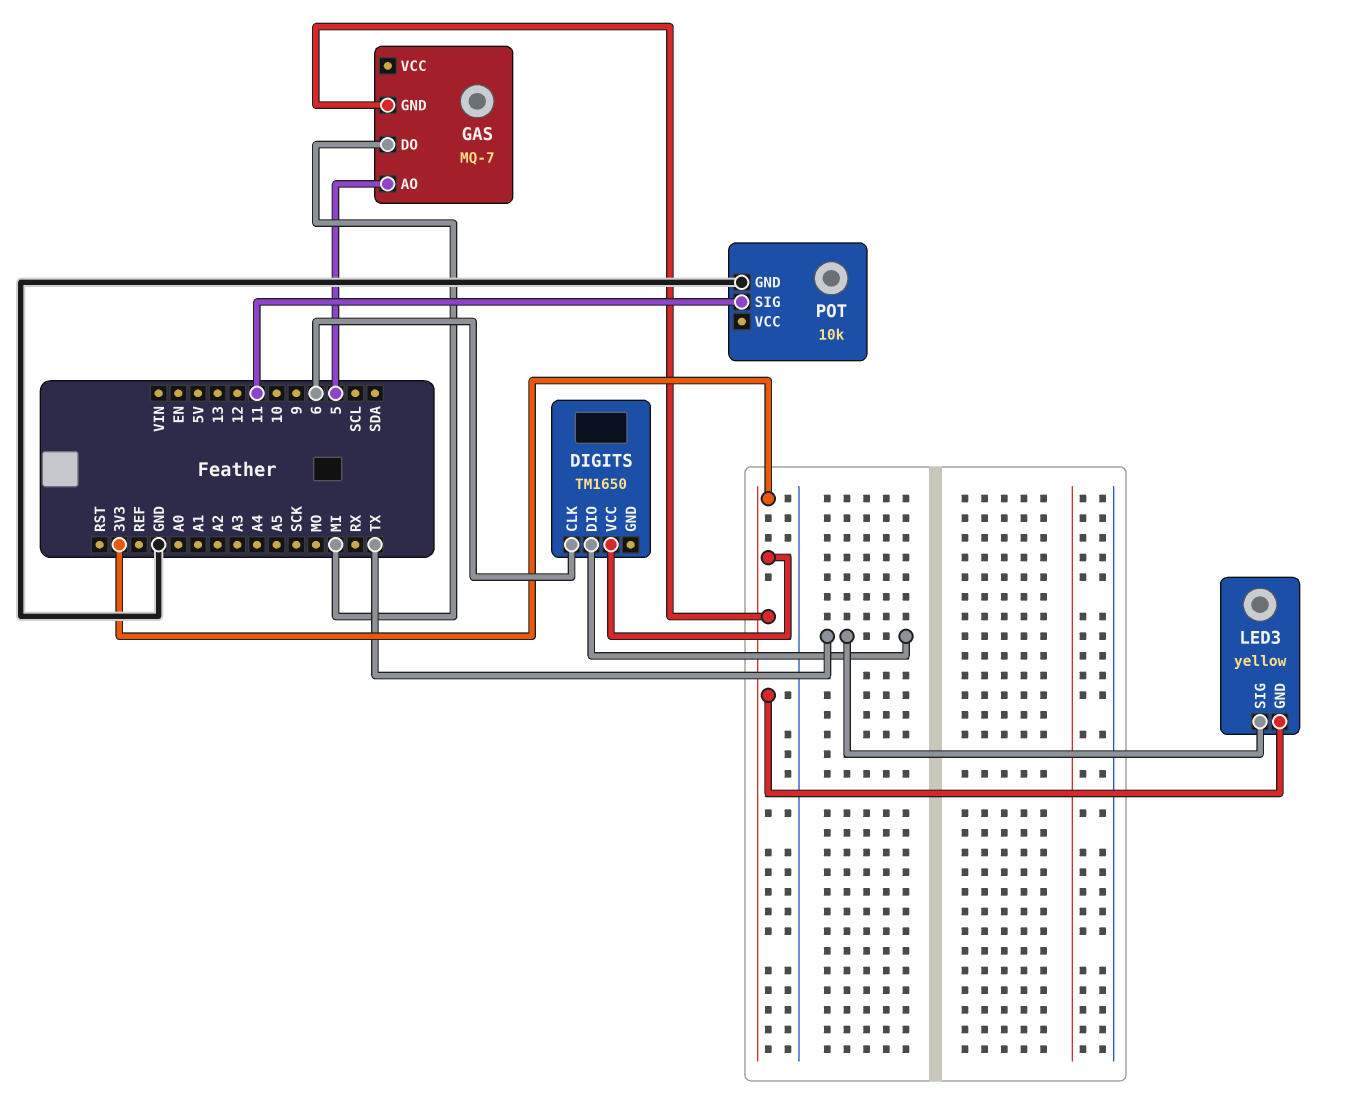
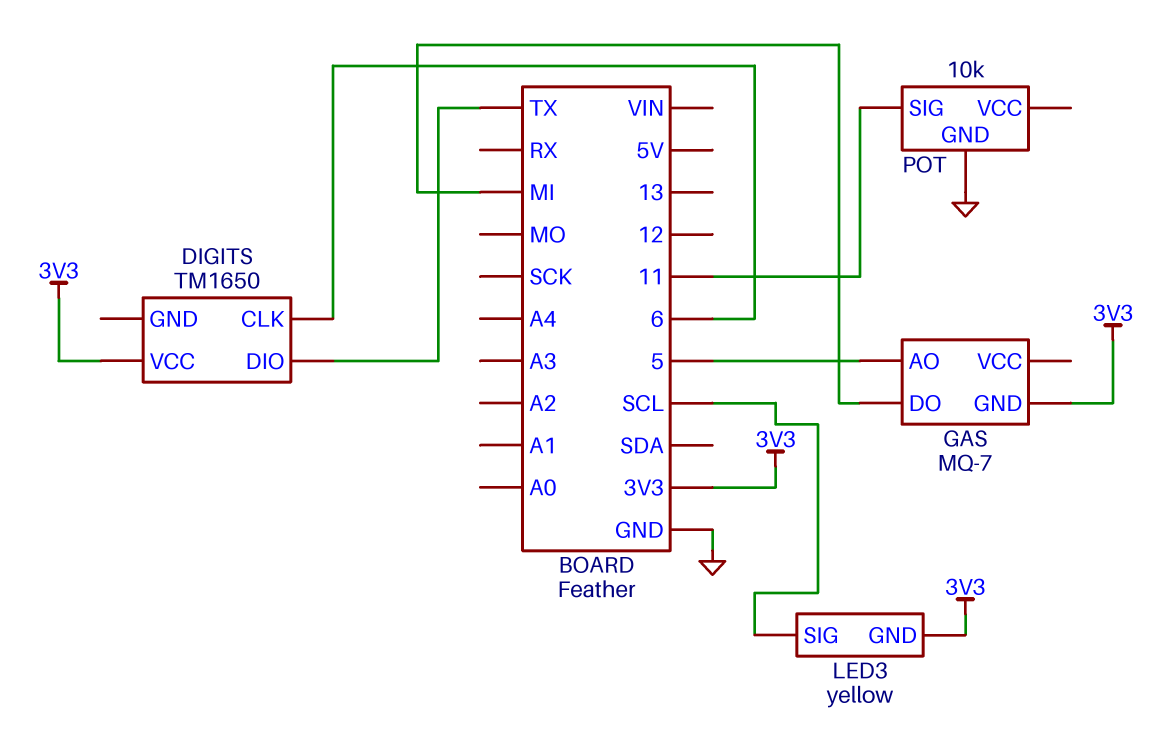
LED3 pin SIG: TX -> SCL

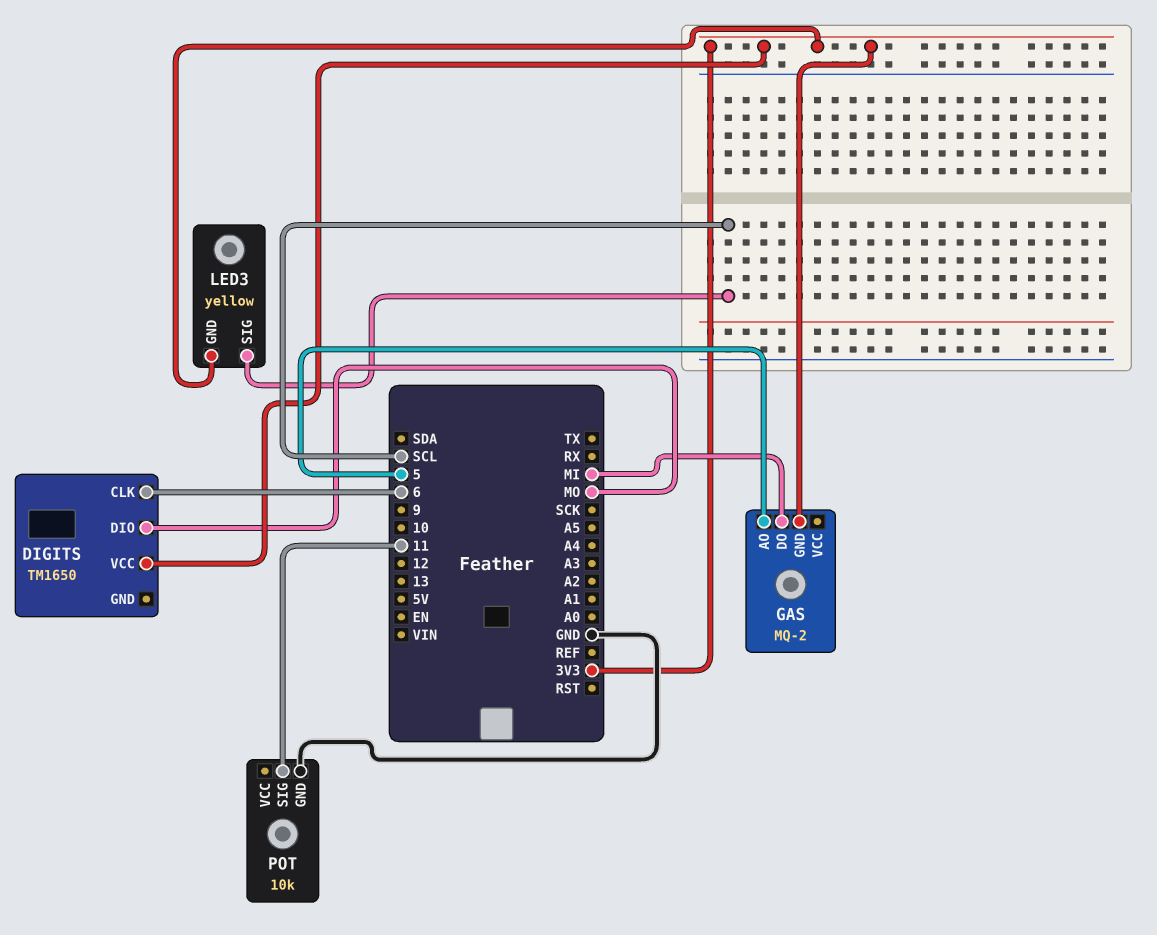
DIGITS pin DIO: TX -> MO
GAS: MQ-7 -> MQ-2

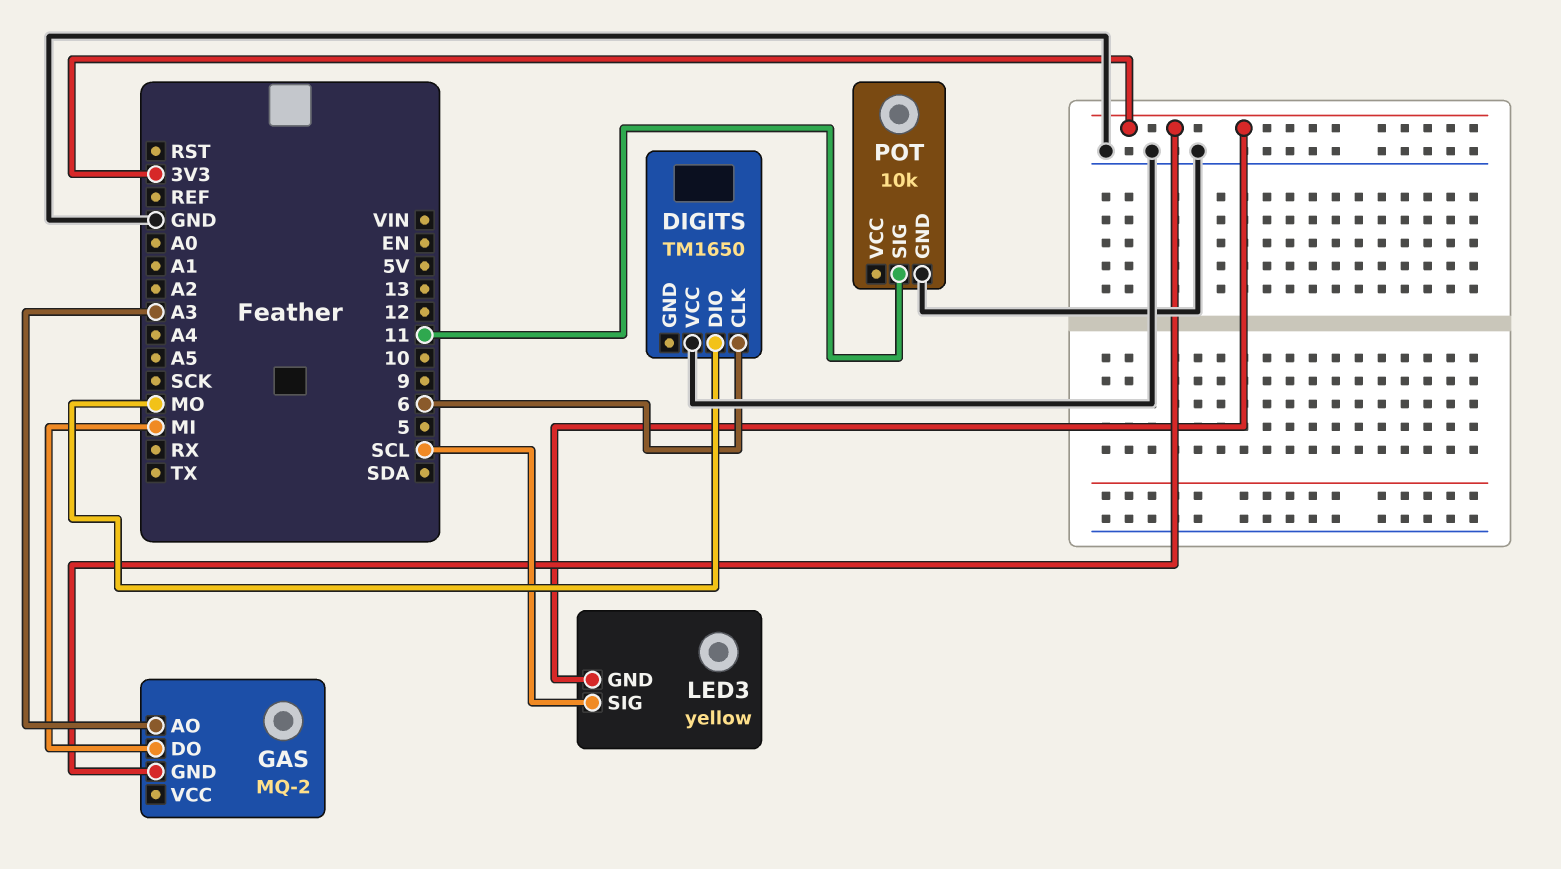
DIGITS pin VCC: 3V3 -> GND
GAS pin AO: 5 -> A3

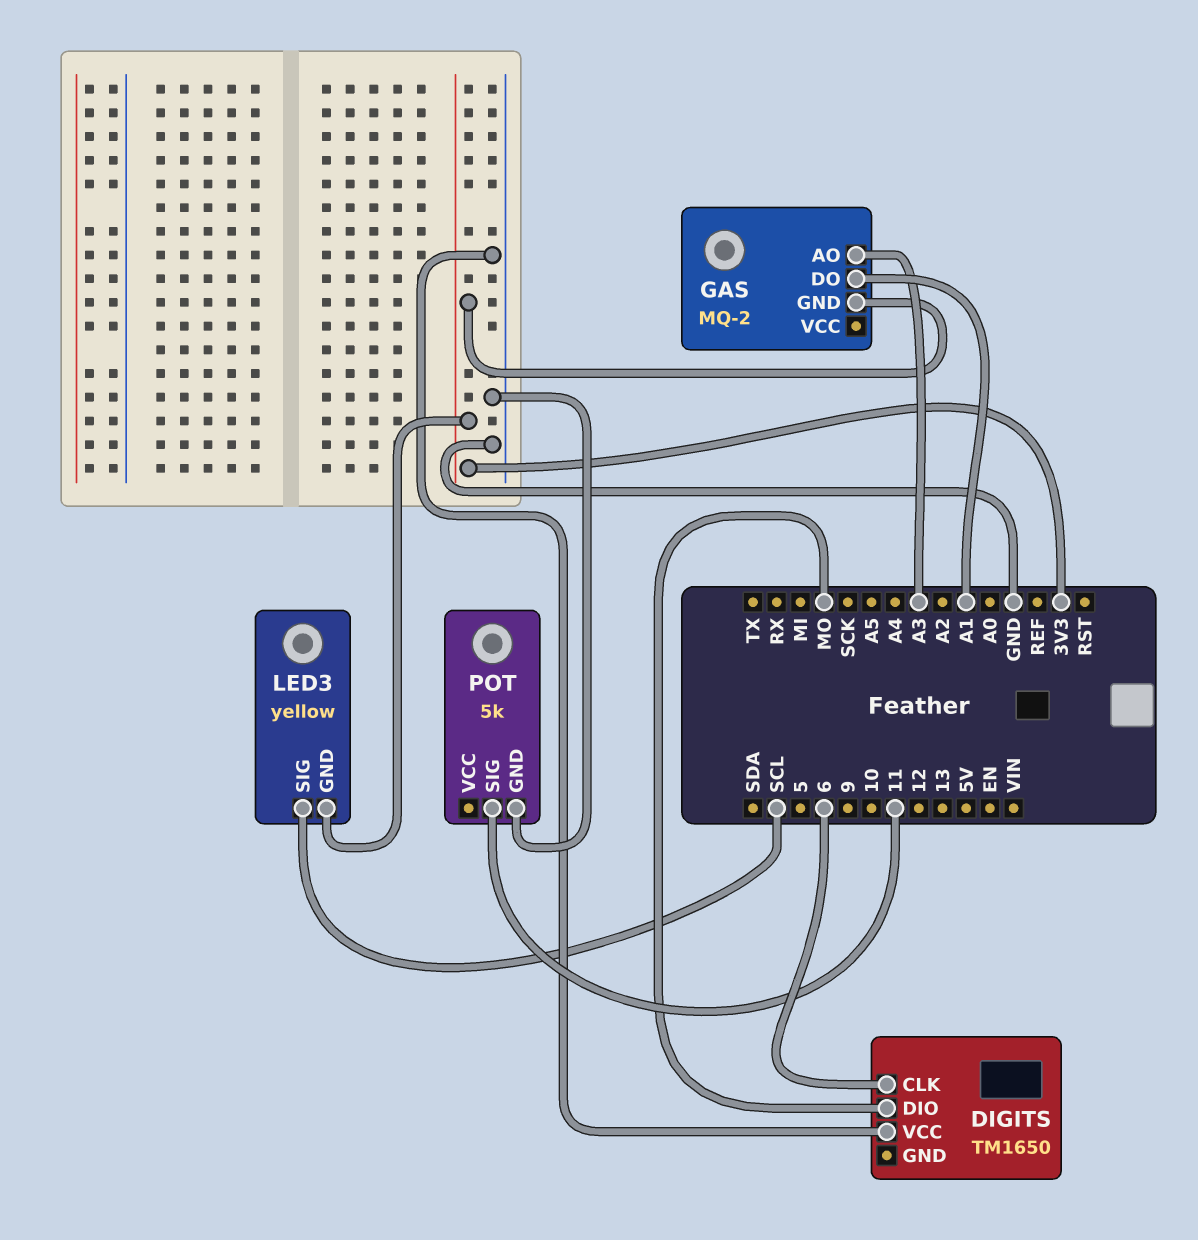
GAS pin DO: MI -> A1
POT: 10k -> 5k

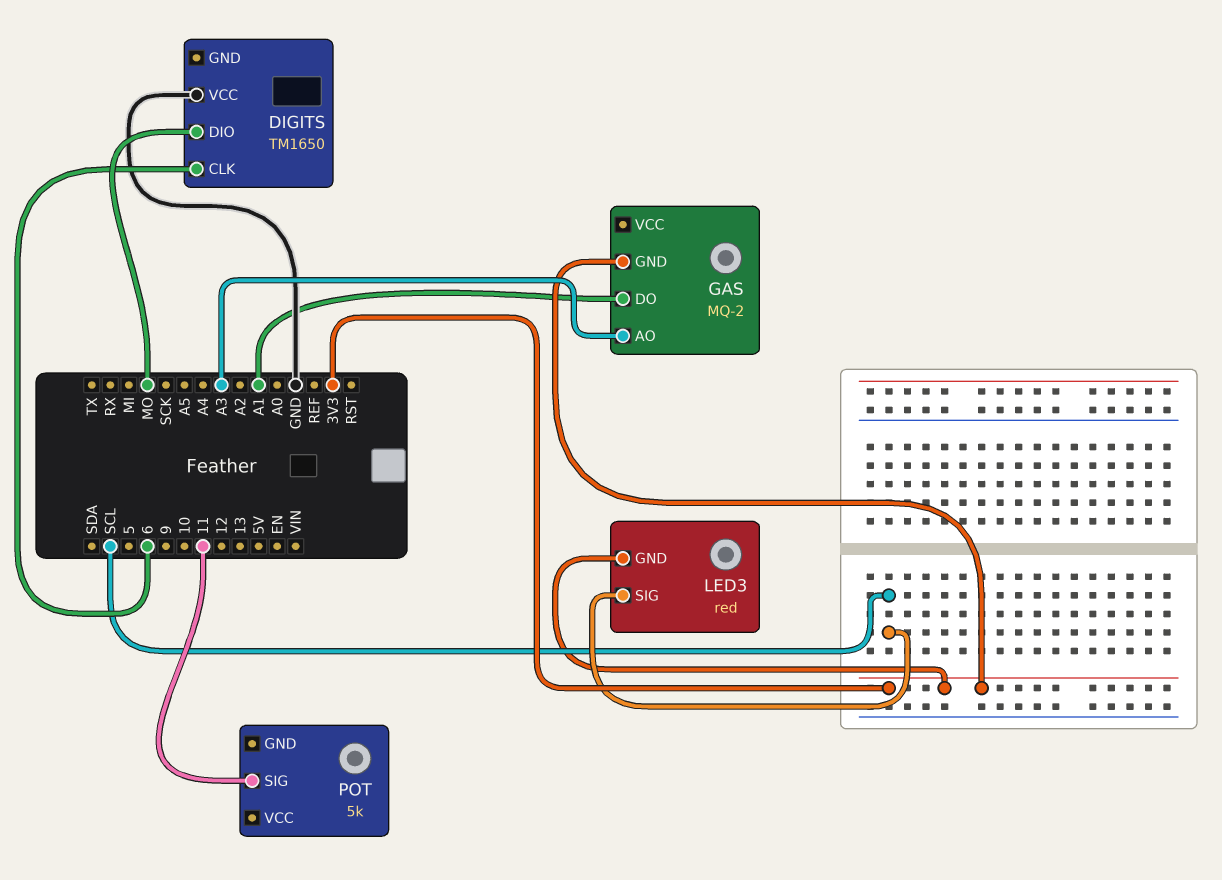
LED3: yellow -> red
POT pin GND: GND -> none

